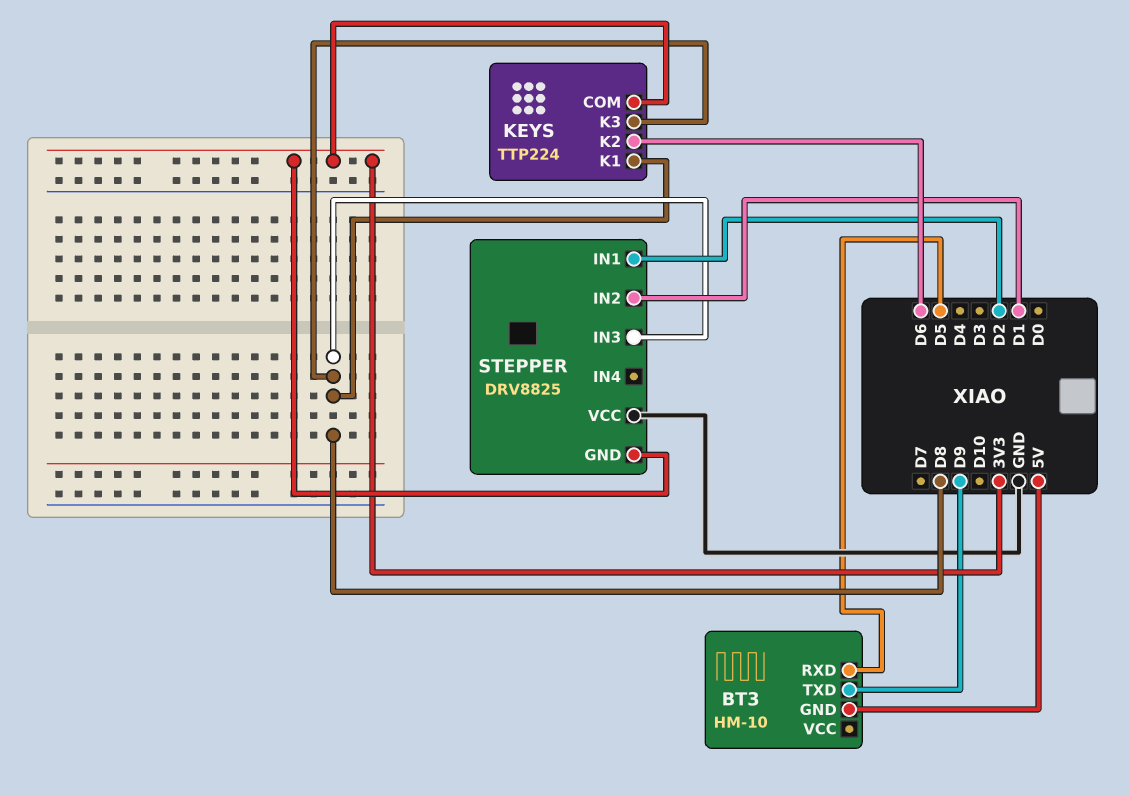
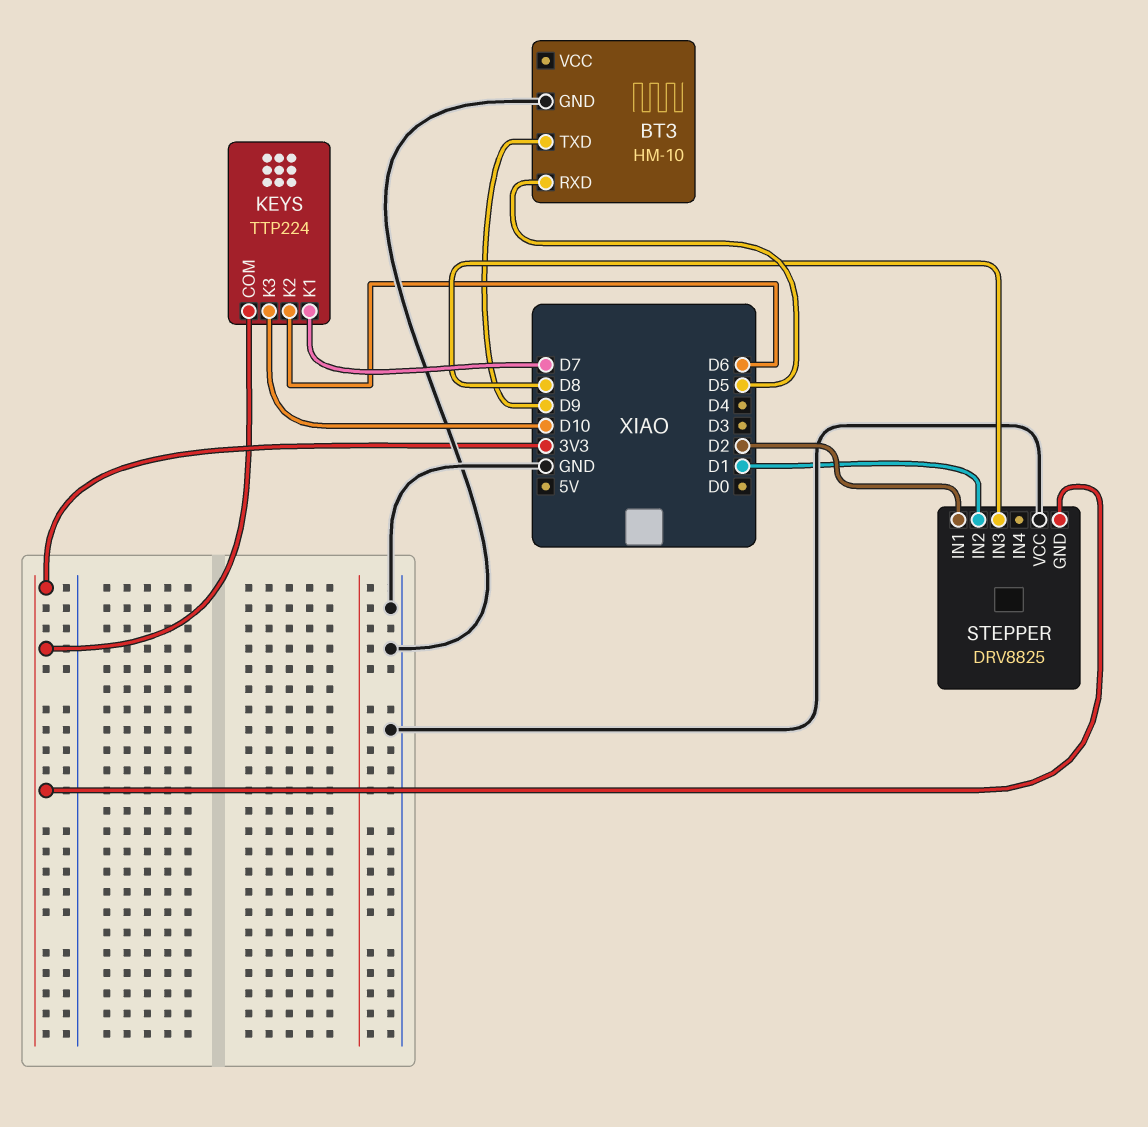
BT3 pin GND: 5V -> GND
KEYS pin K1: D8 -> D7
KEYS pin K3: D8 -> D10

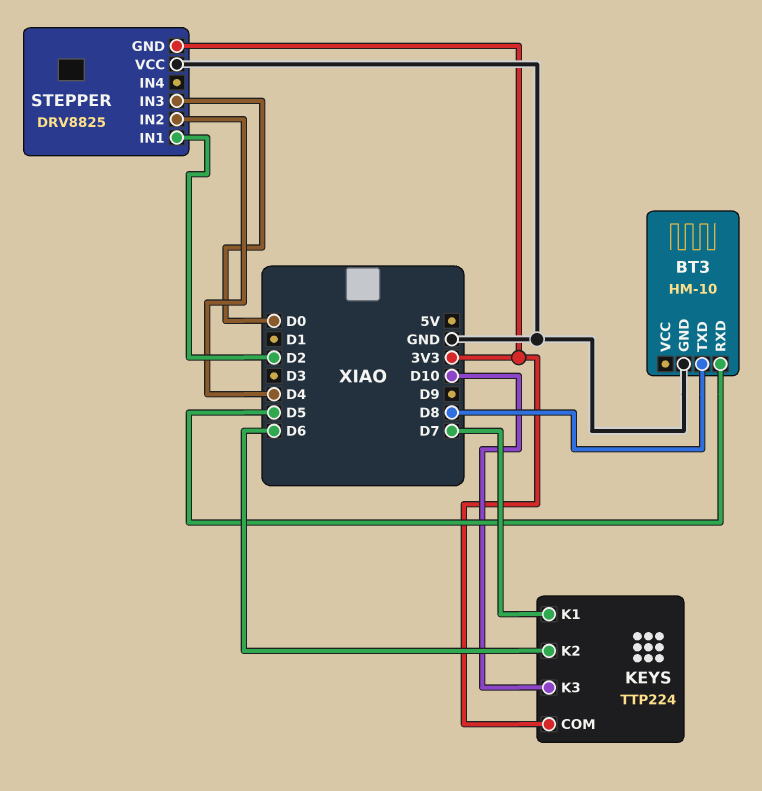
BT3 pin TXD: D9 -> D8
STEPPER pin IN2: D1 -> D4
STEPPER pin IN3: D8 -> D0

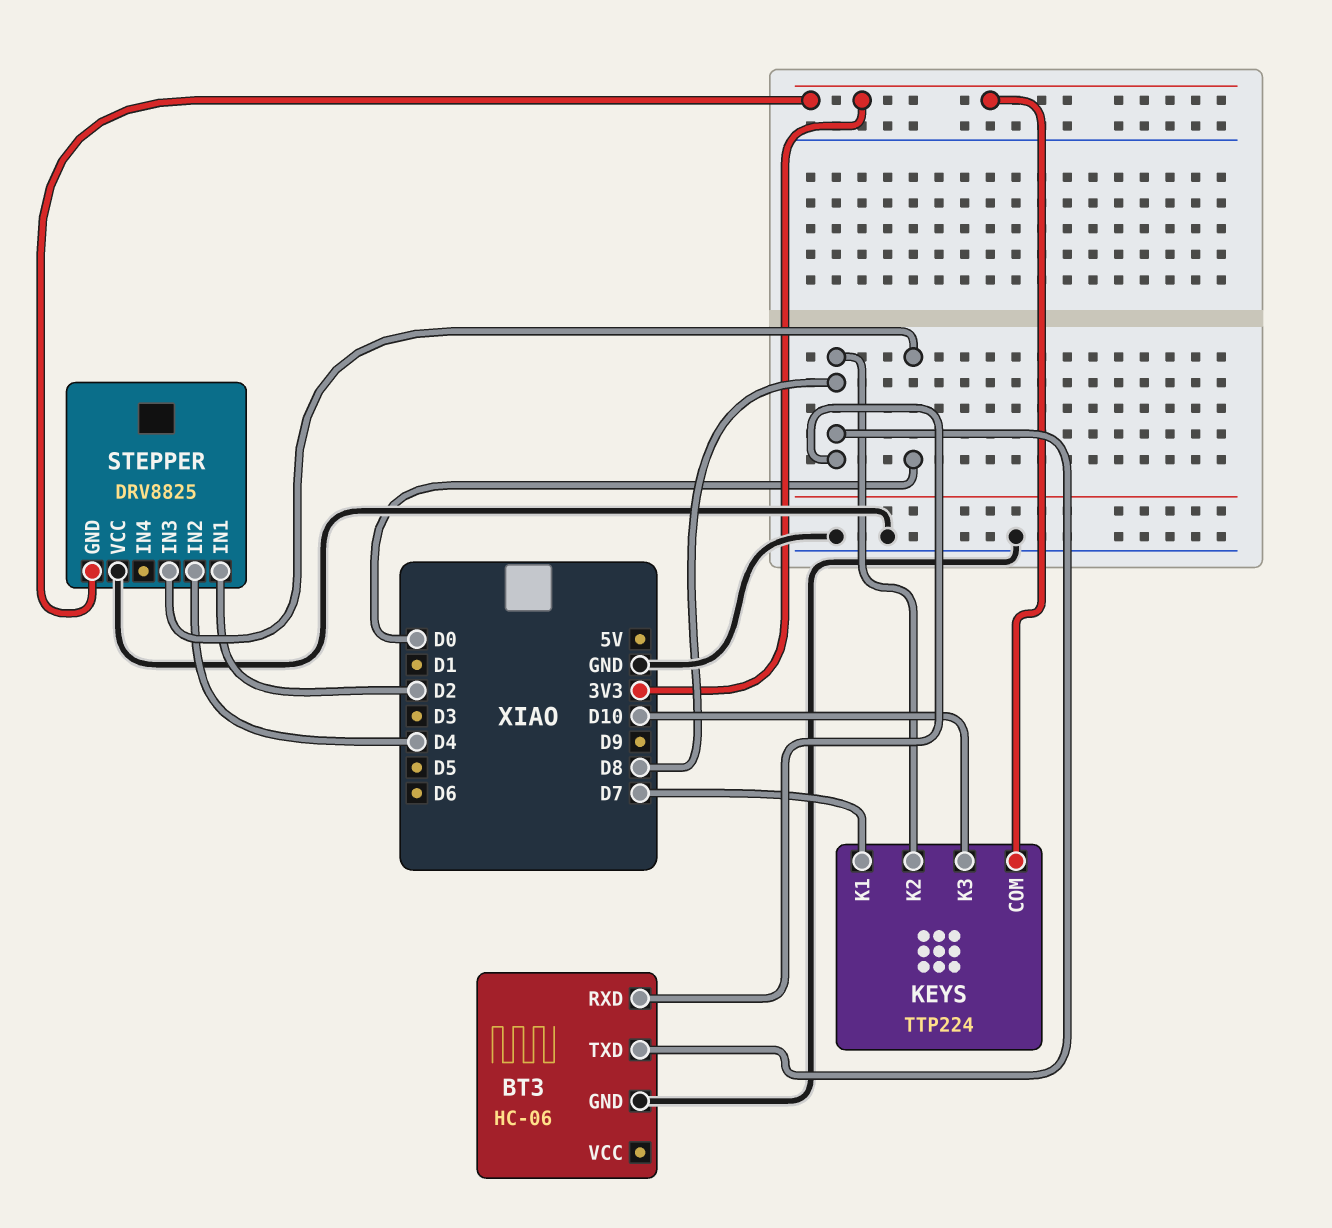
BT3: HM-10 -> HC-06
BT3 pin RXD: D5 -> D8
KEYS pin K2: D6 -> D8

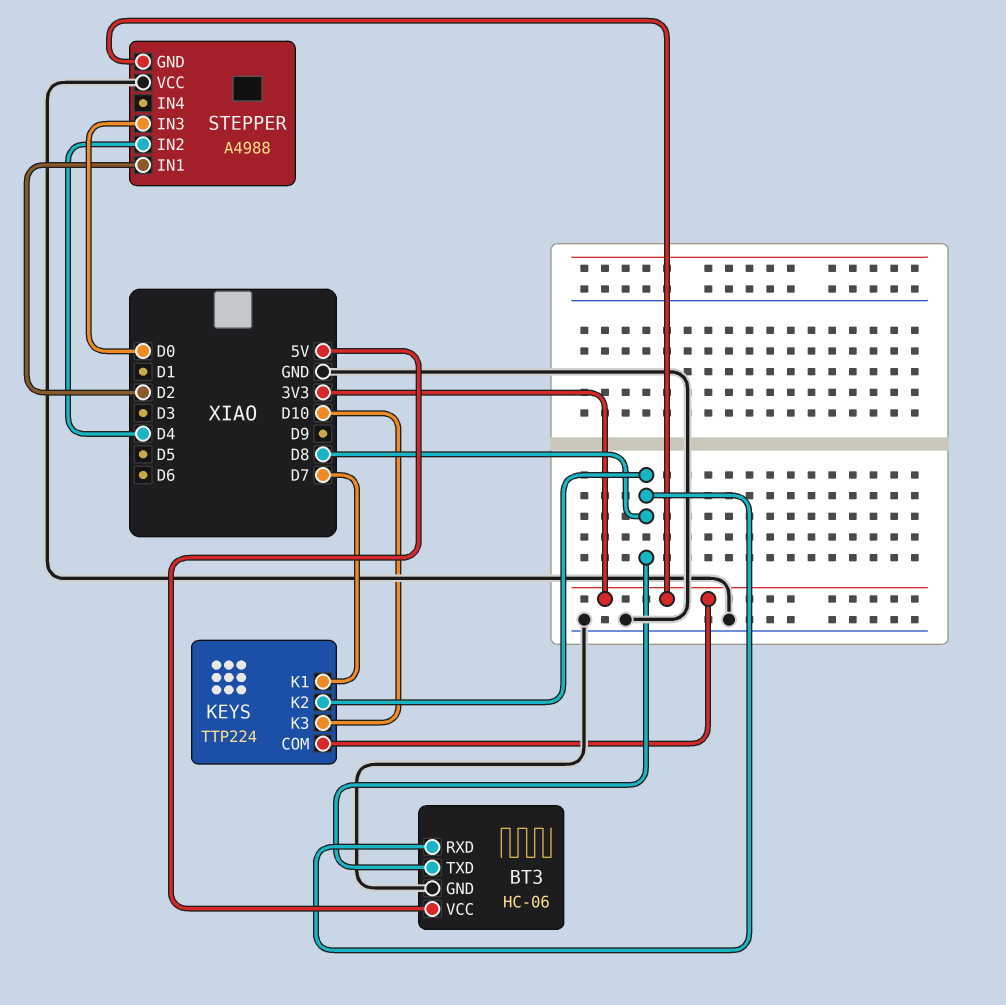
BT3 pin VCC: none -> 5V
STEPPER: DRV8825 -> A4988

